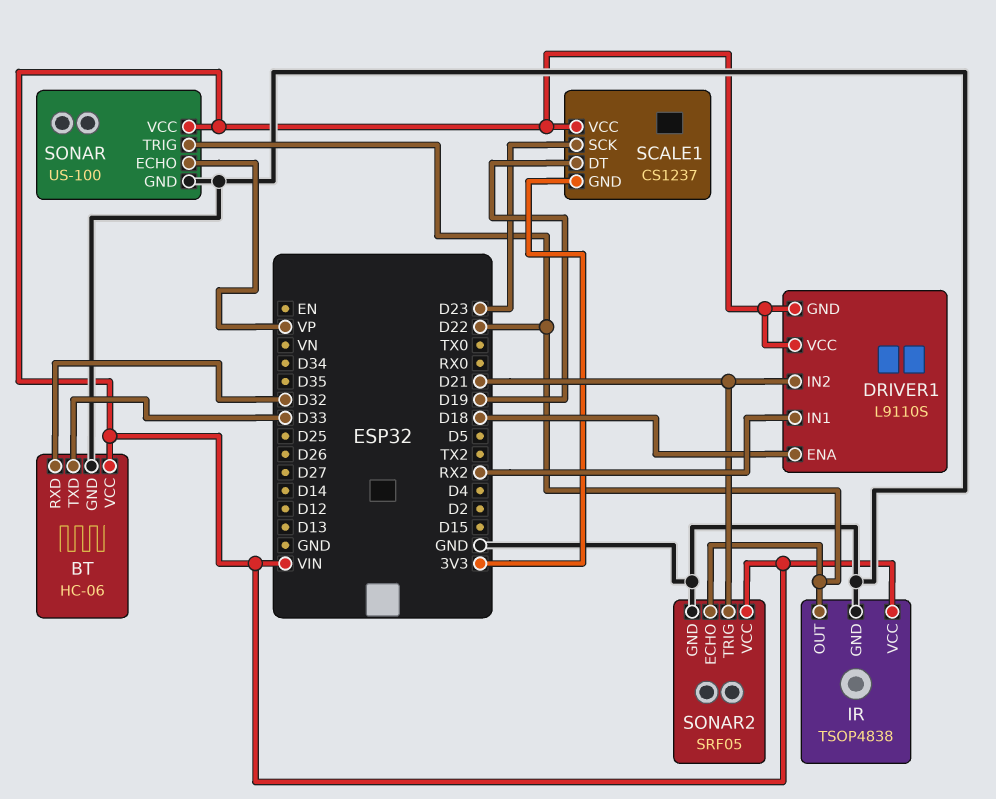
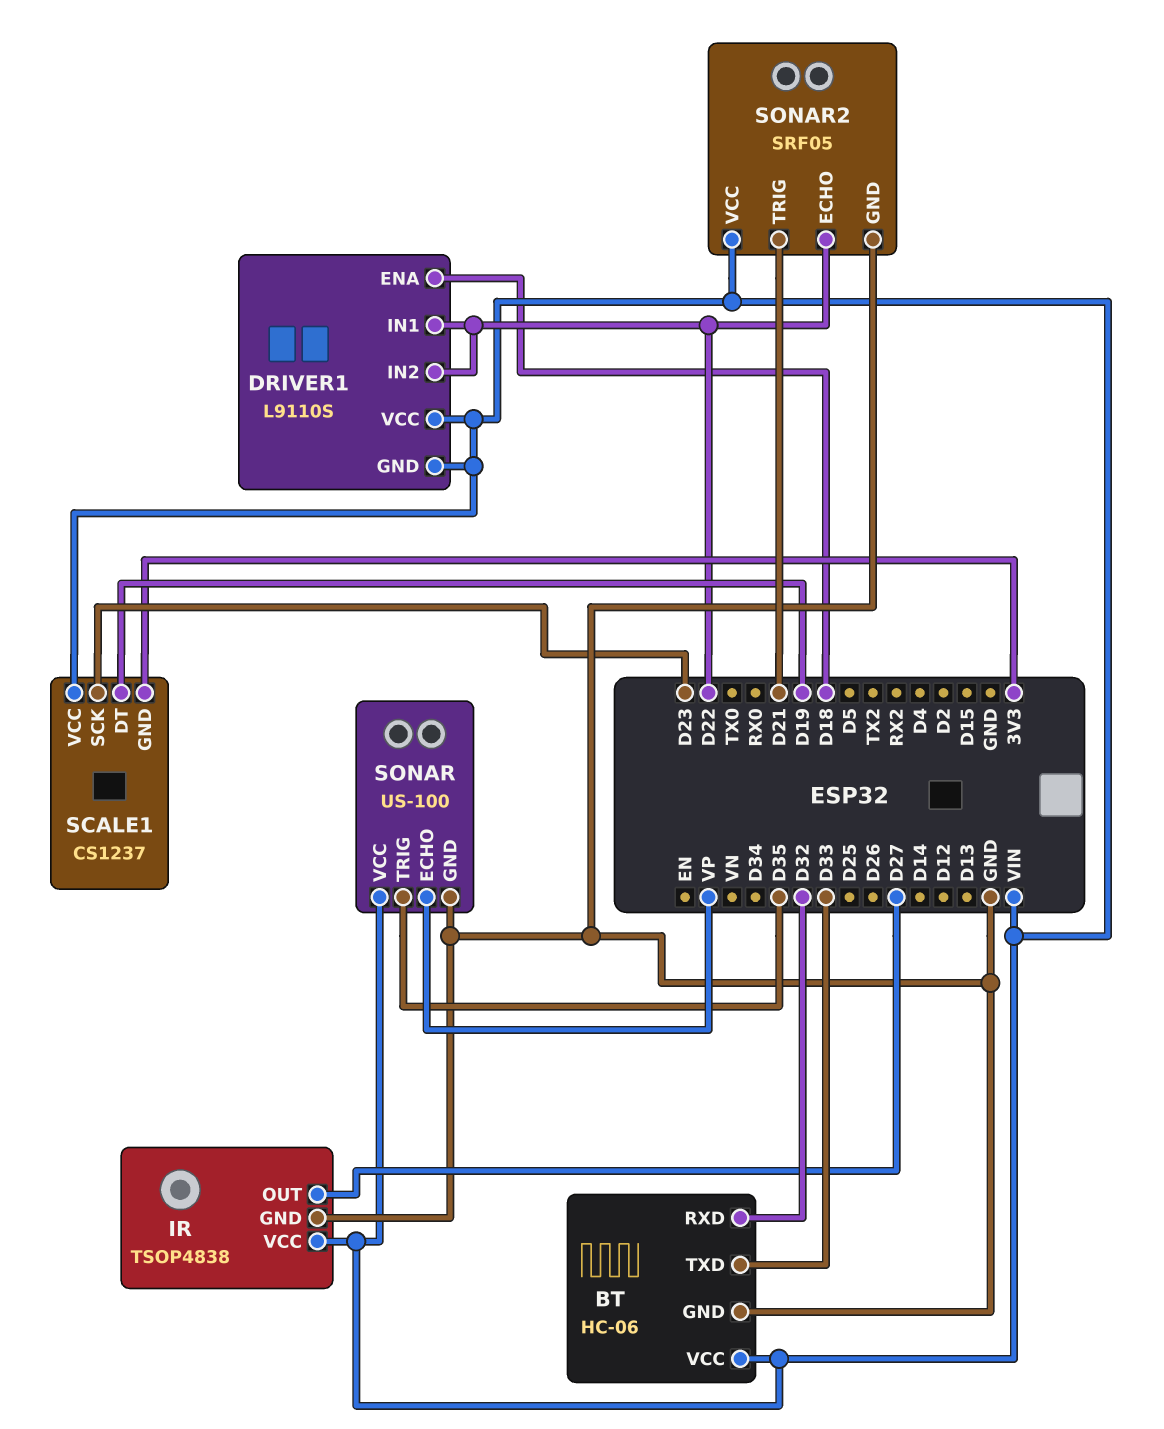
DRIVER1 pin IN1: RX2 -> D22
DRIVER1 pin IN2: D21 -> D22
IR pin OUT: D22 -> D27
SONAR pin TRIG: D22 -> D35

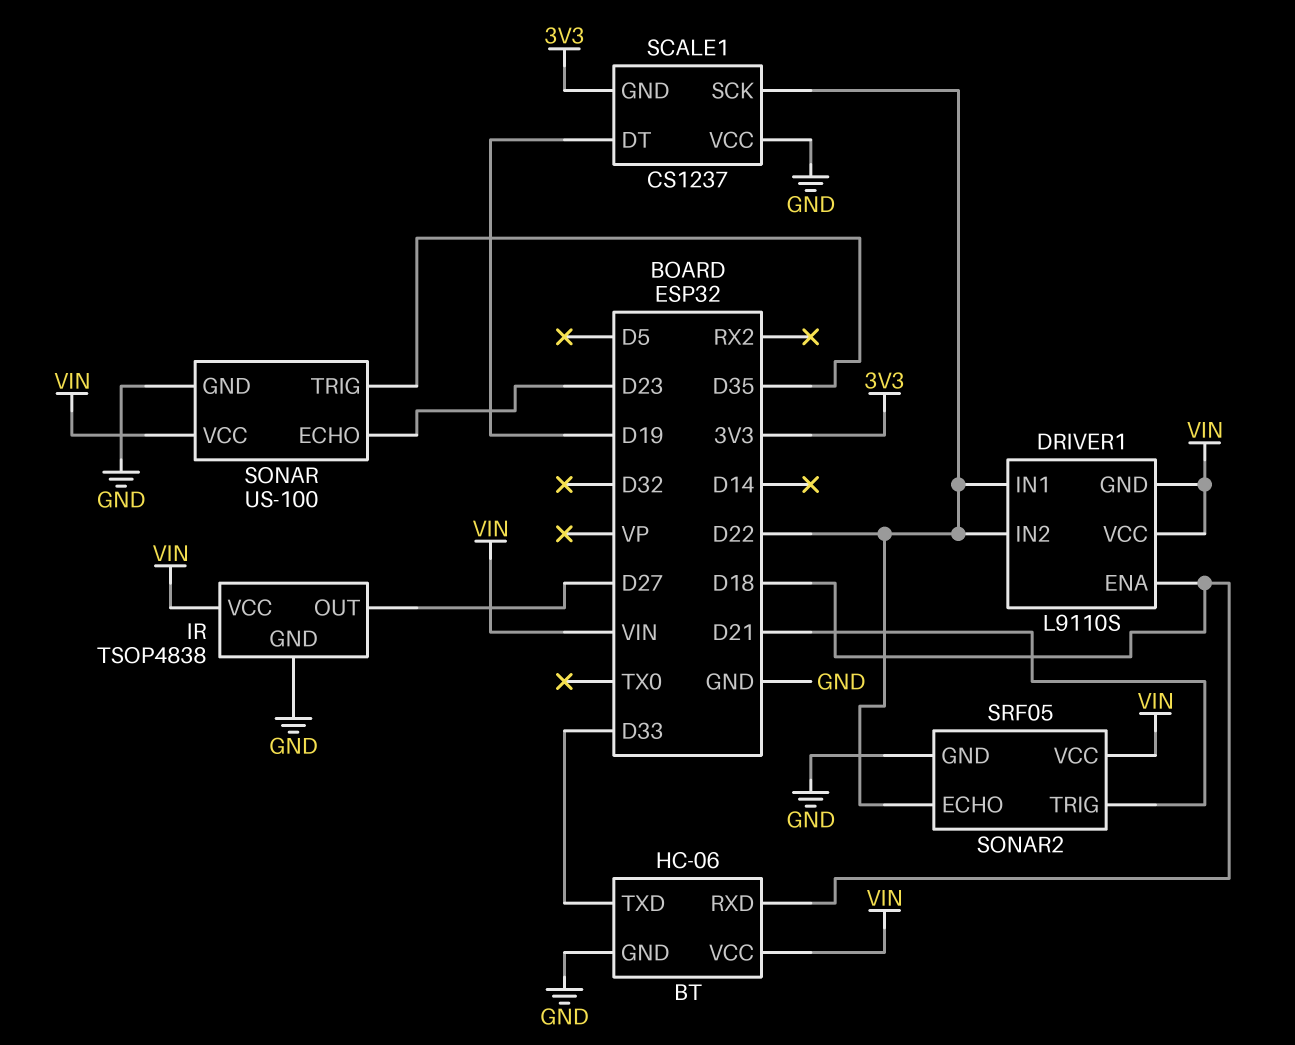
BT pin RXD: D32 -> D18
SCALE1 pin SCK: D23 -> D22
SCALE1 pin VCC: VIN -> GND
SONAR pin ECHO: VP -> D23

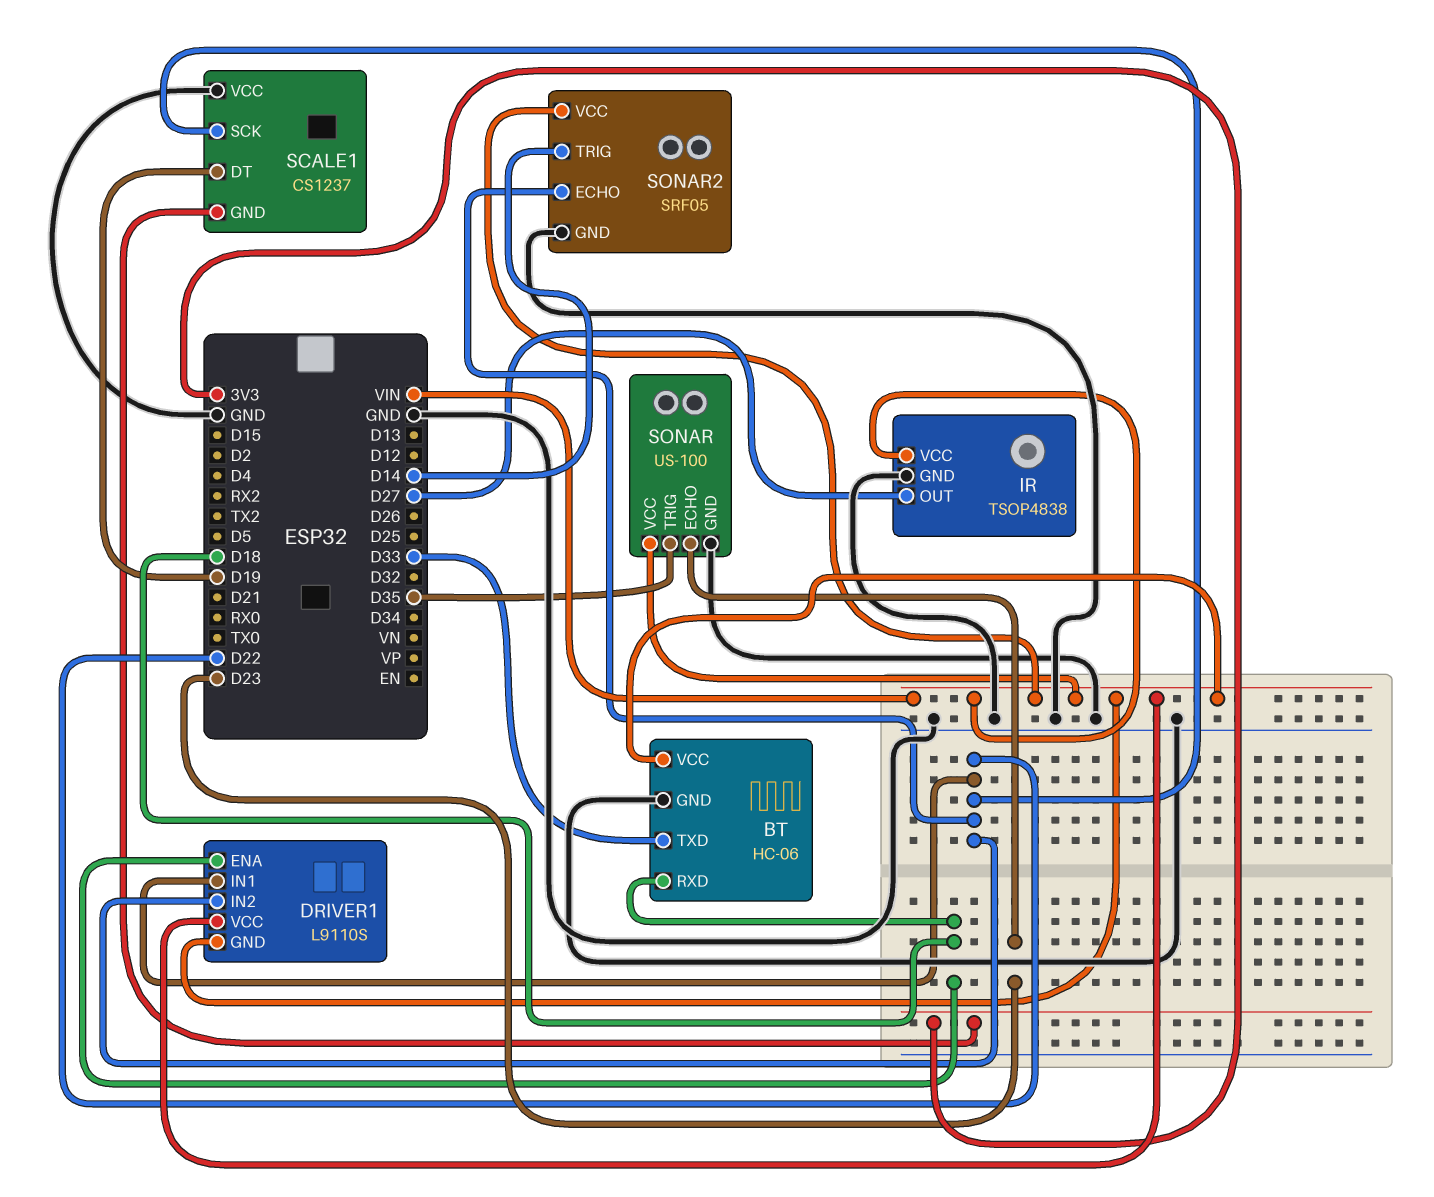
SONAR2 pin TRIG: D21 -> D14

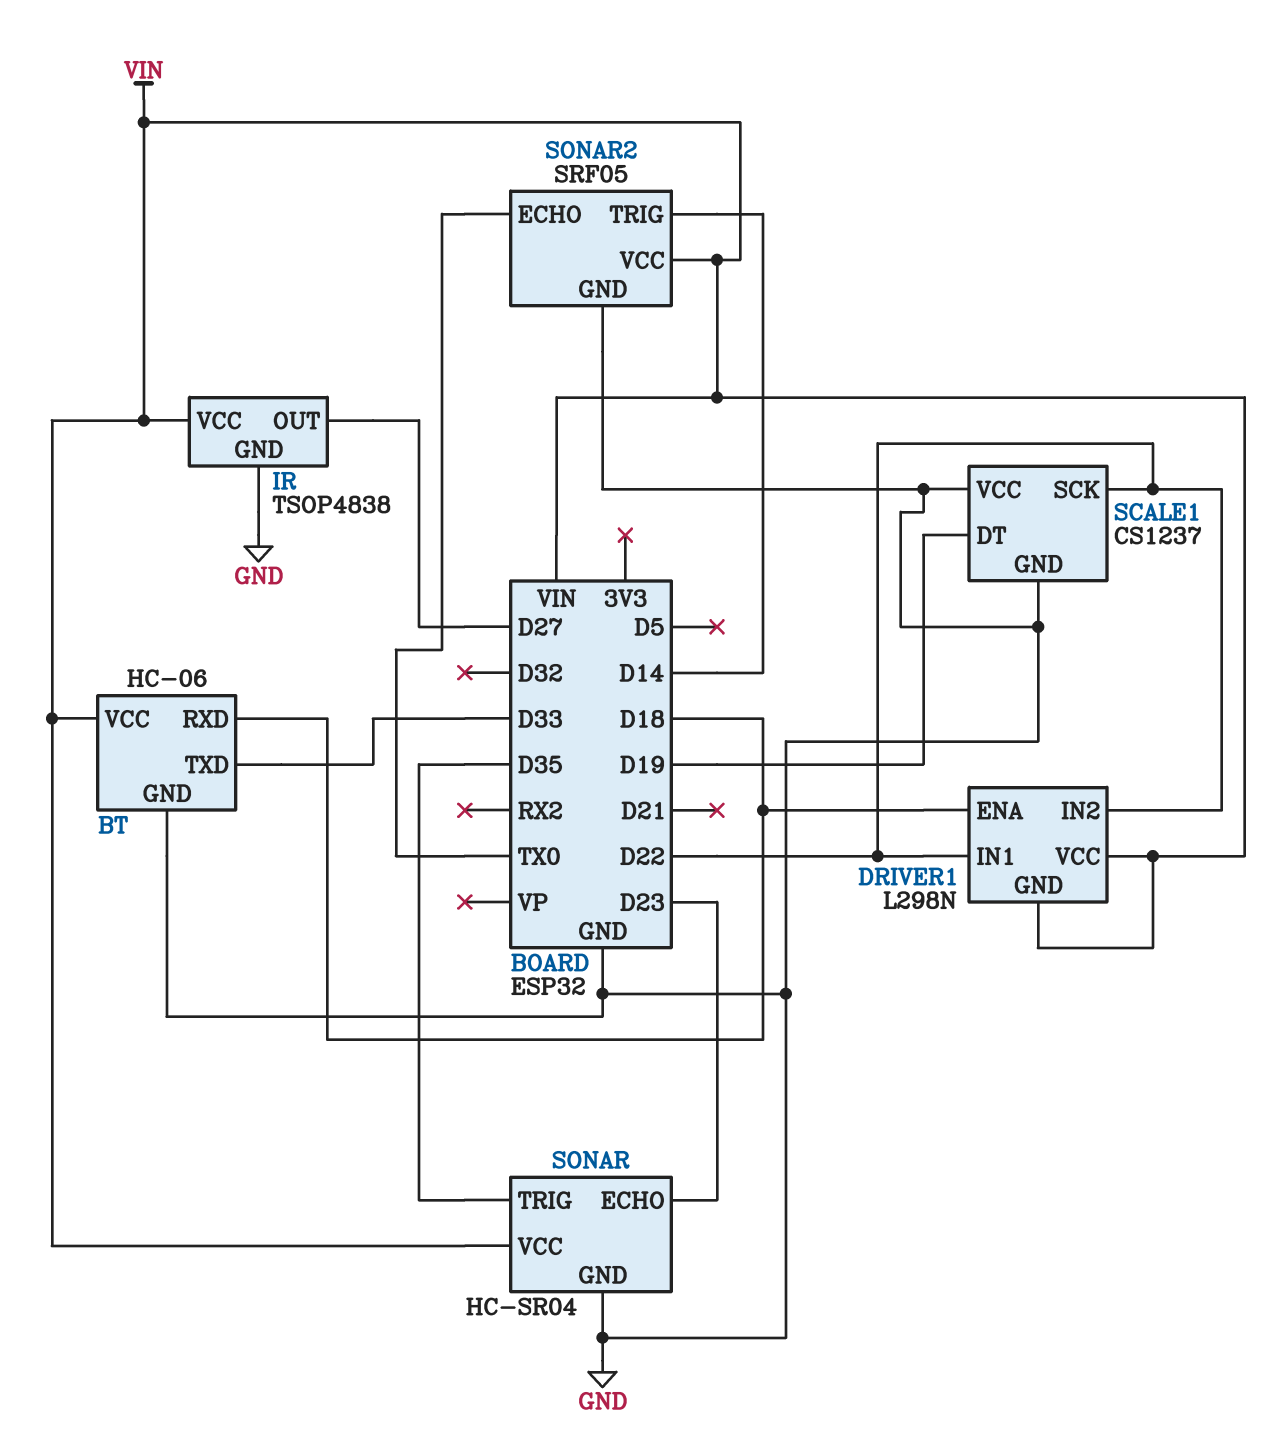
DRIVER1: L9110S -> L298N
SCALE1 pin GND: 3V3 -> GND
SONAR: US-100 -> HC-SR04
SONAR2 pin ECHO: D22 -> TX0

